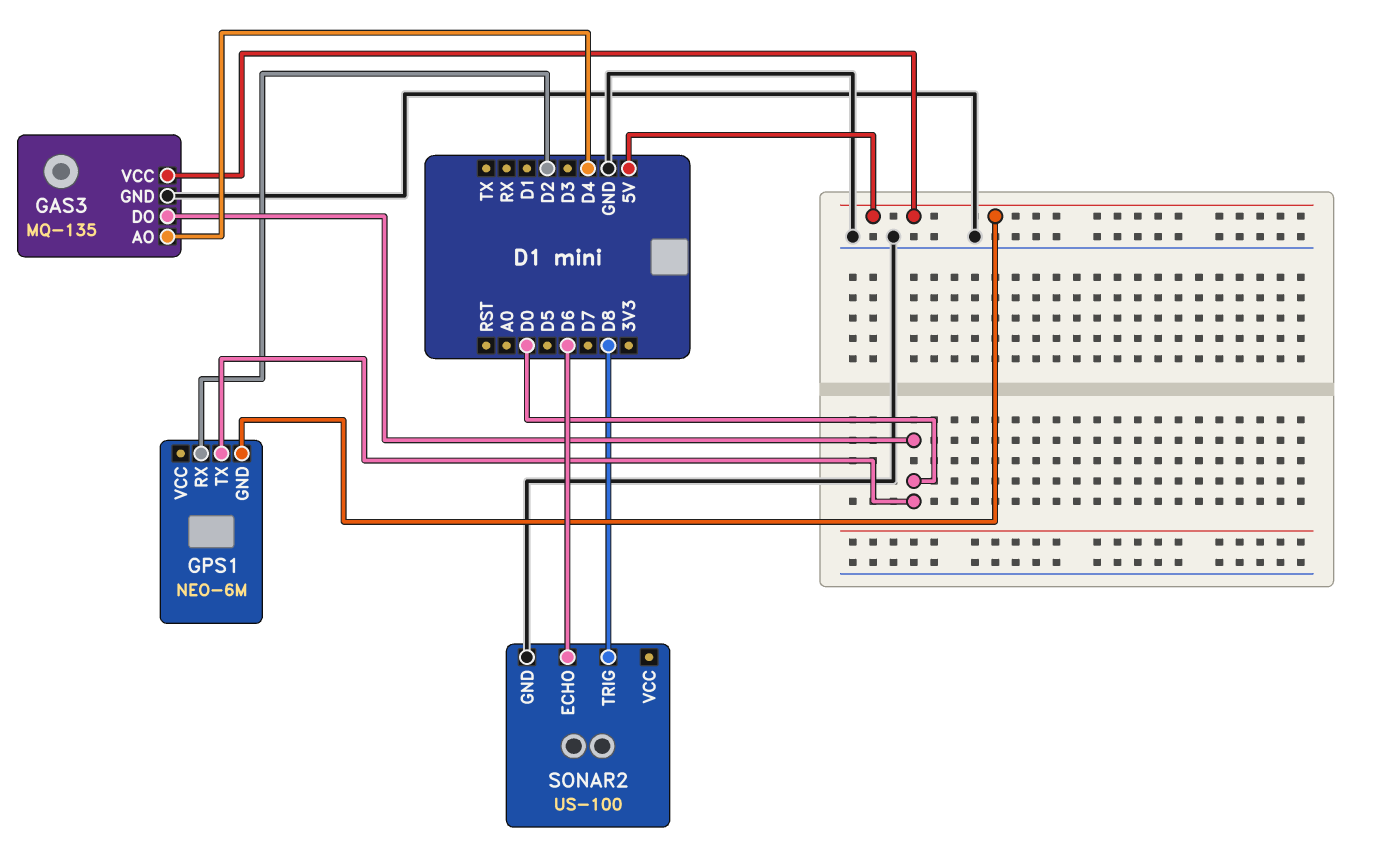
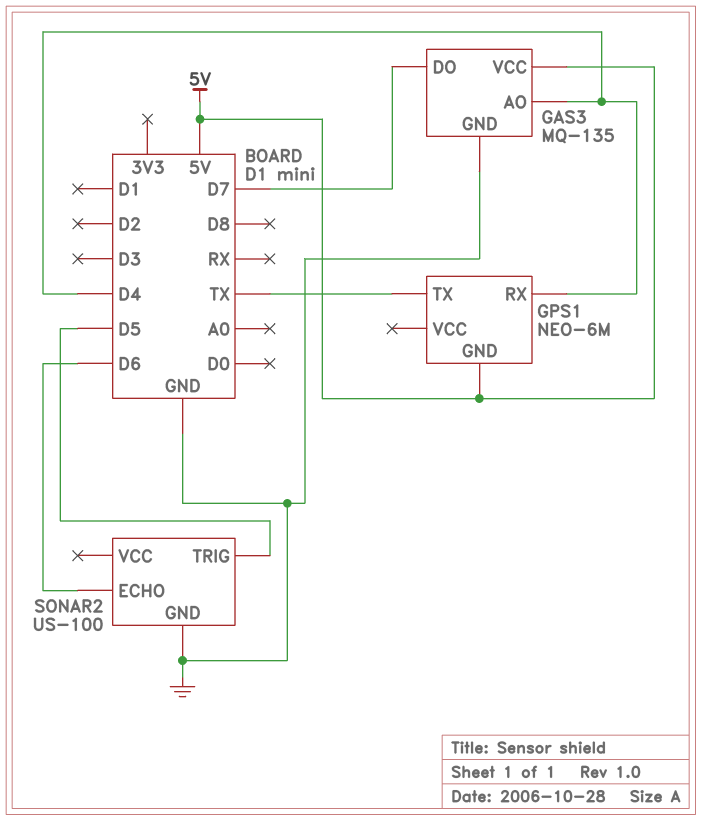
GAS3 pin DO: D0 -> D7
GPS1 pin RX: D2 -> D4
GPS1 pin TX: D0 -> TX
SONAR2 pin TRIG: D8 -> D5

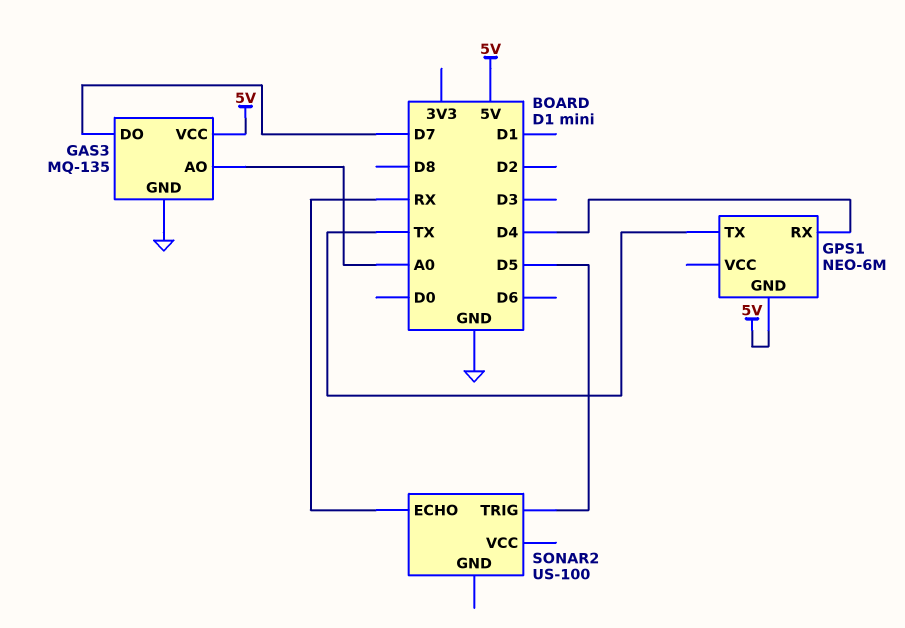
GAS3 pin AO: D4 -> A0
SONAR2 pin ECHO: D6 -> RX
SONAR2 pin GND: GND -> none

